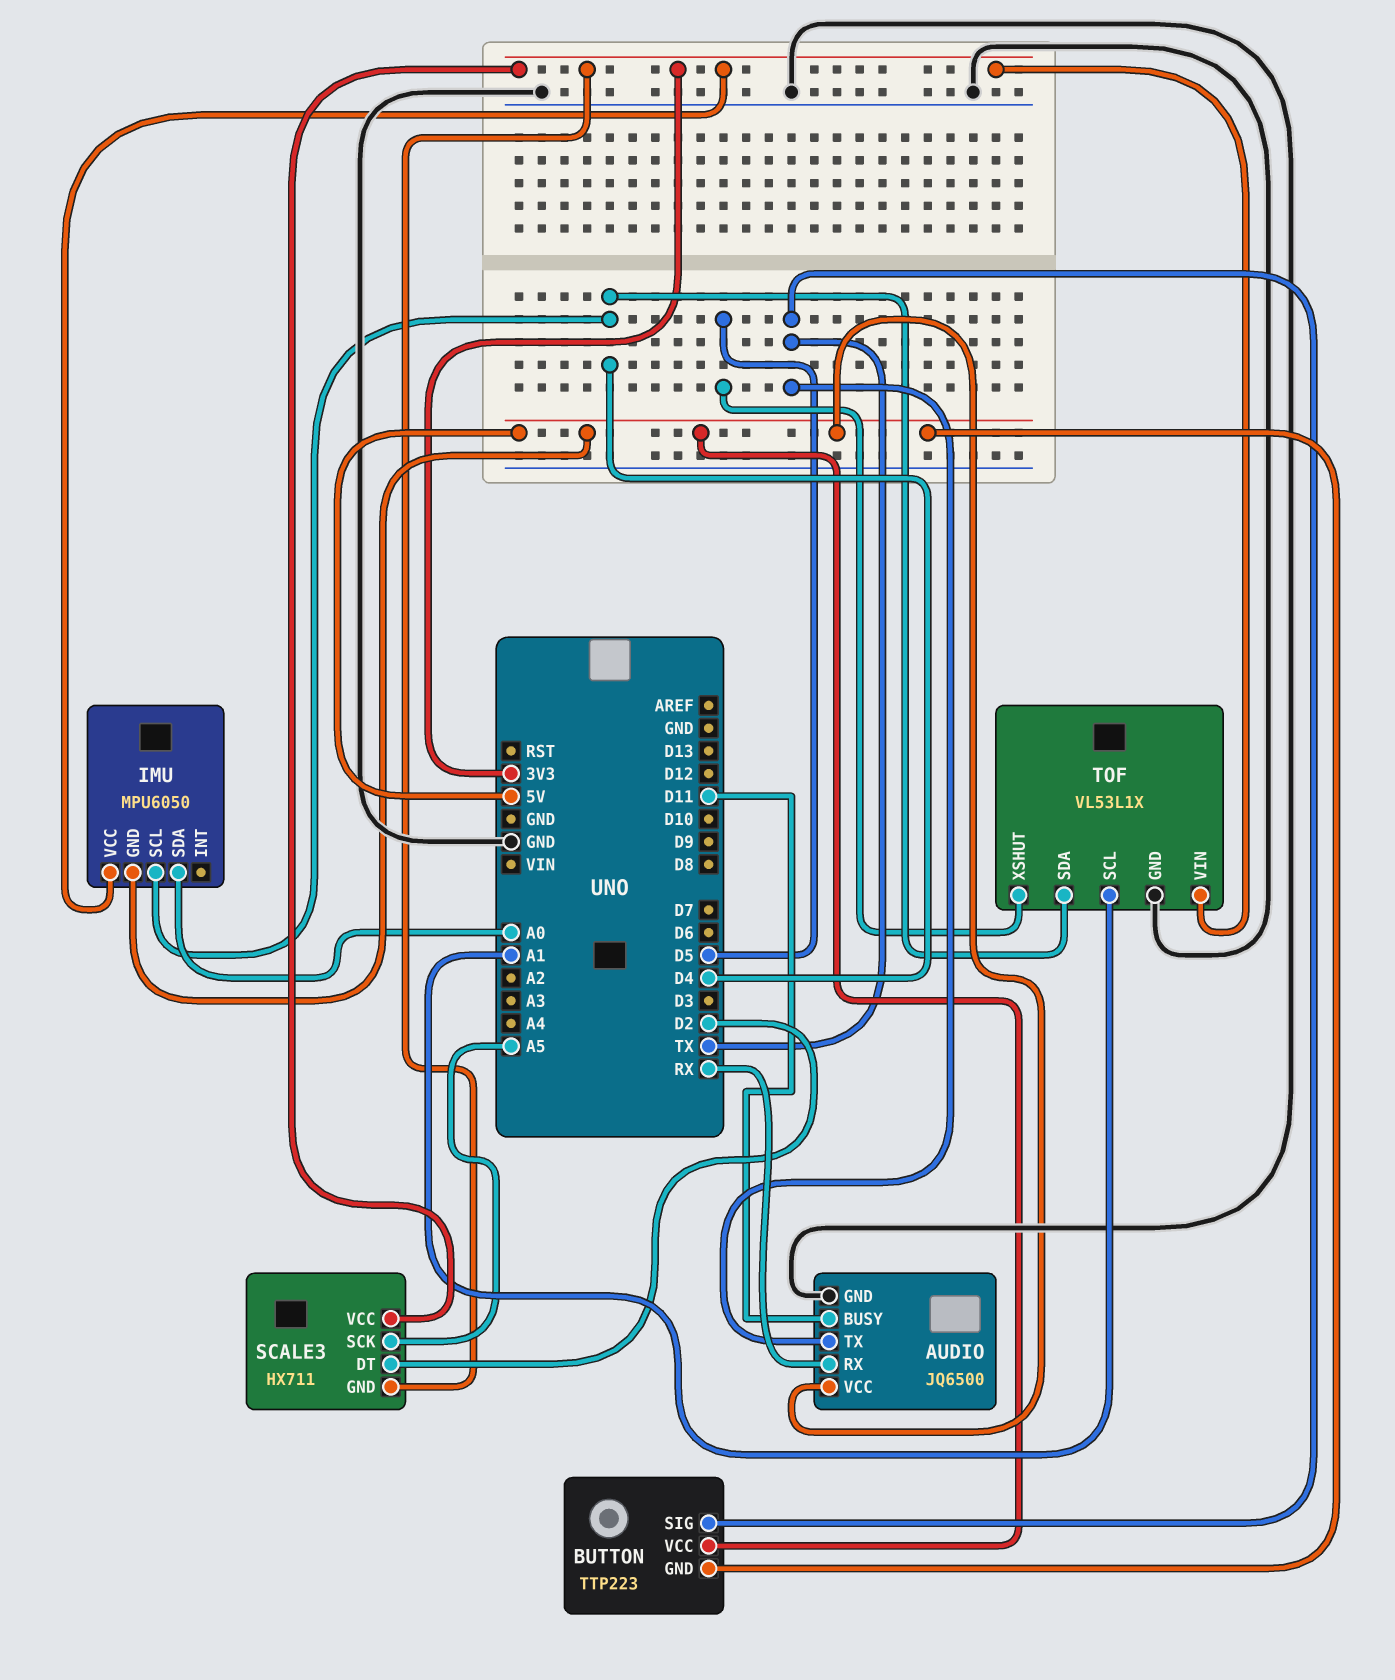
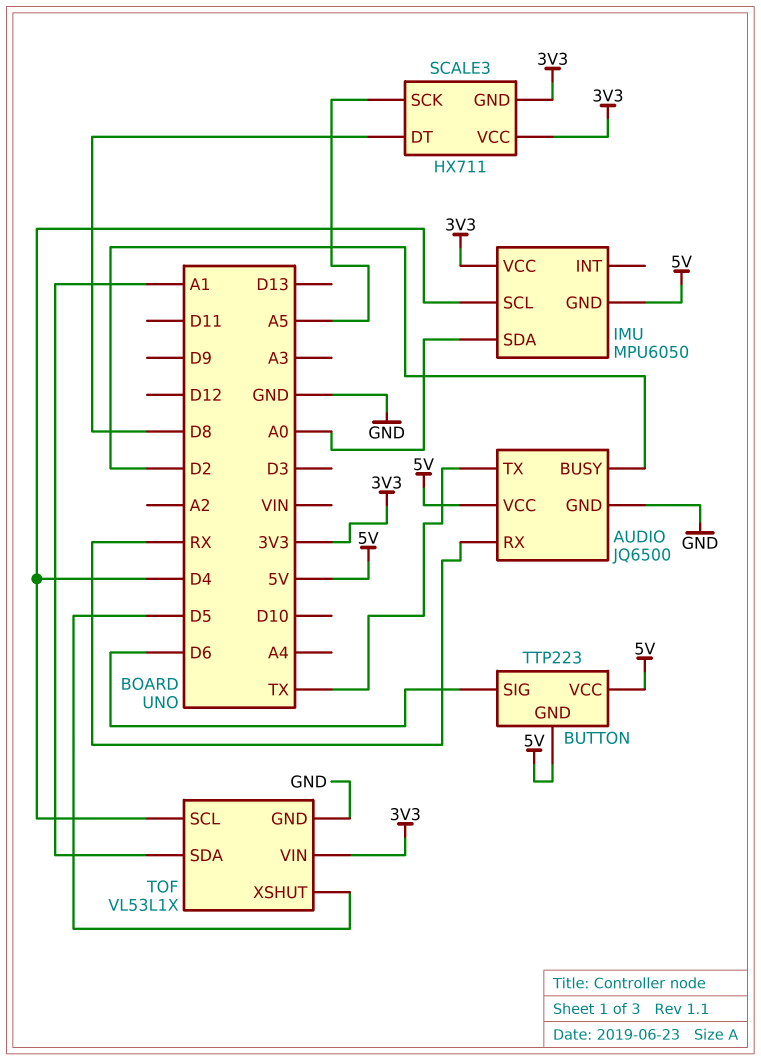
AUDIO pin BUSY: D11 -> D2
BUTTON pin SIG: TX -> D6
SCALE3 pin DT: D2 -> D8
TOF pin SCL: A1 -> D4
TOF pin SDA: D4 -> A1

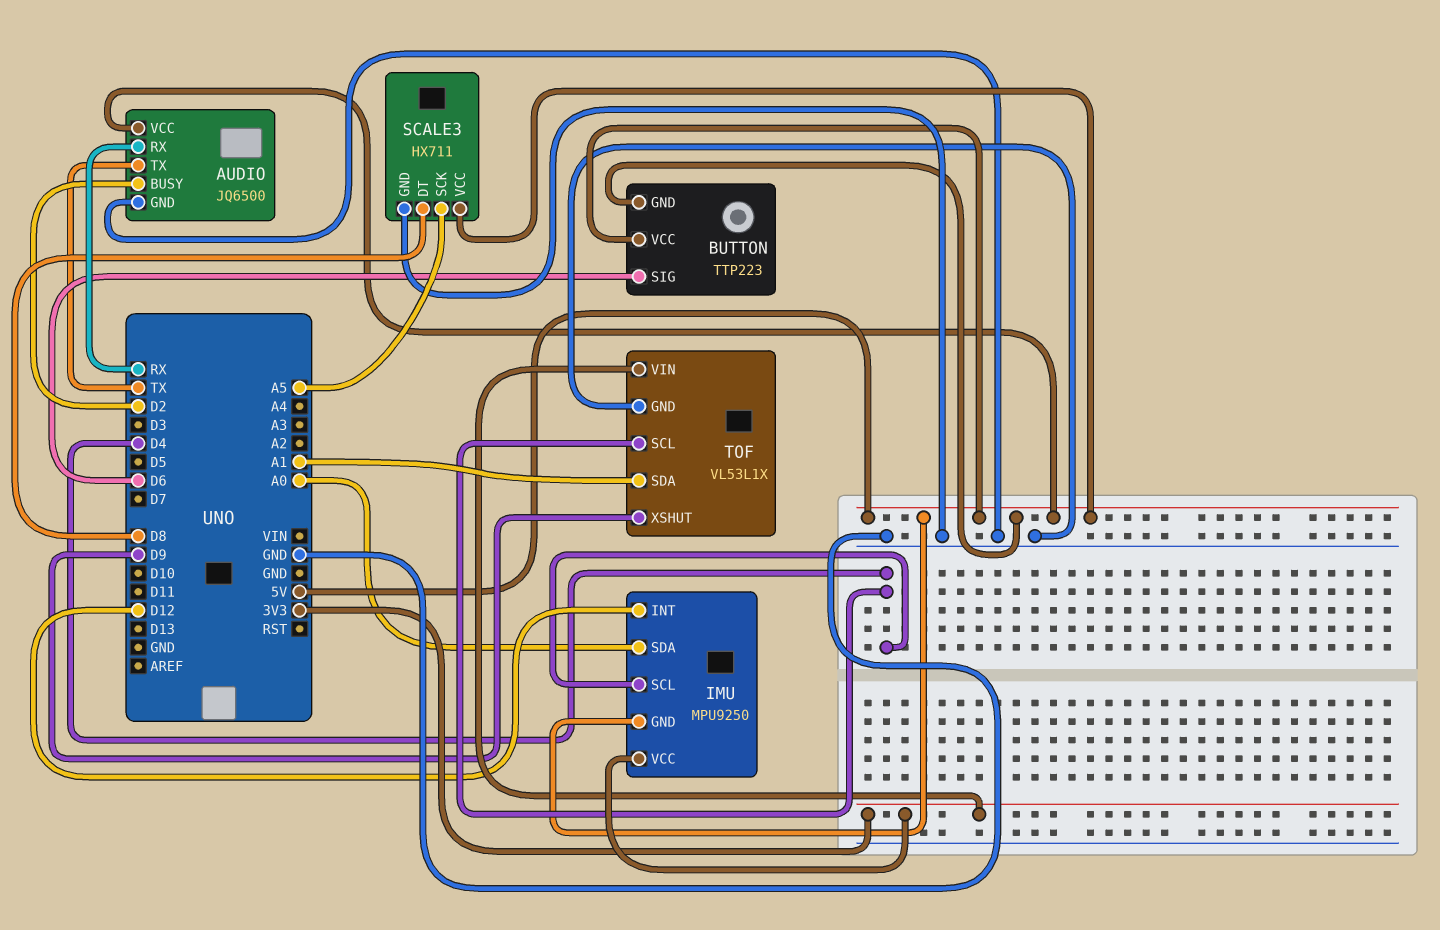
IMU: MPU6050 -> MPU9250
IMU pin INT: none -> D12
SCALE3 pin GND: 3V3 -> GND
SCALE3 pin VCC: 3V3 -> 5V
TOF pin XSHUT: D5 -> D9

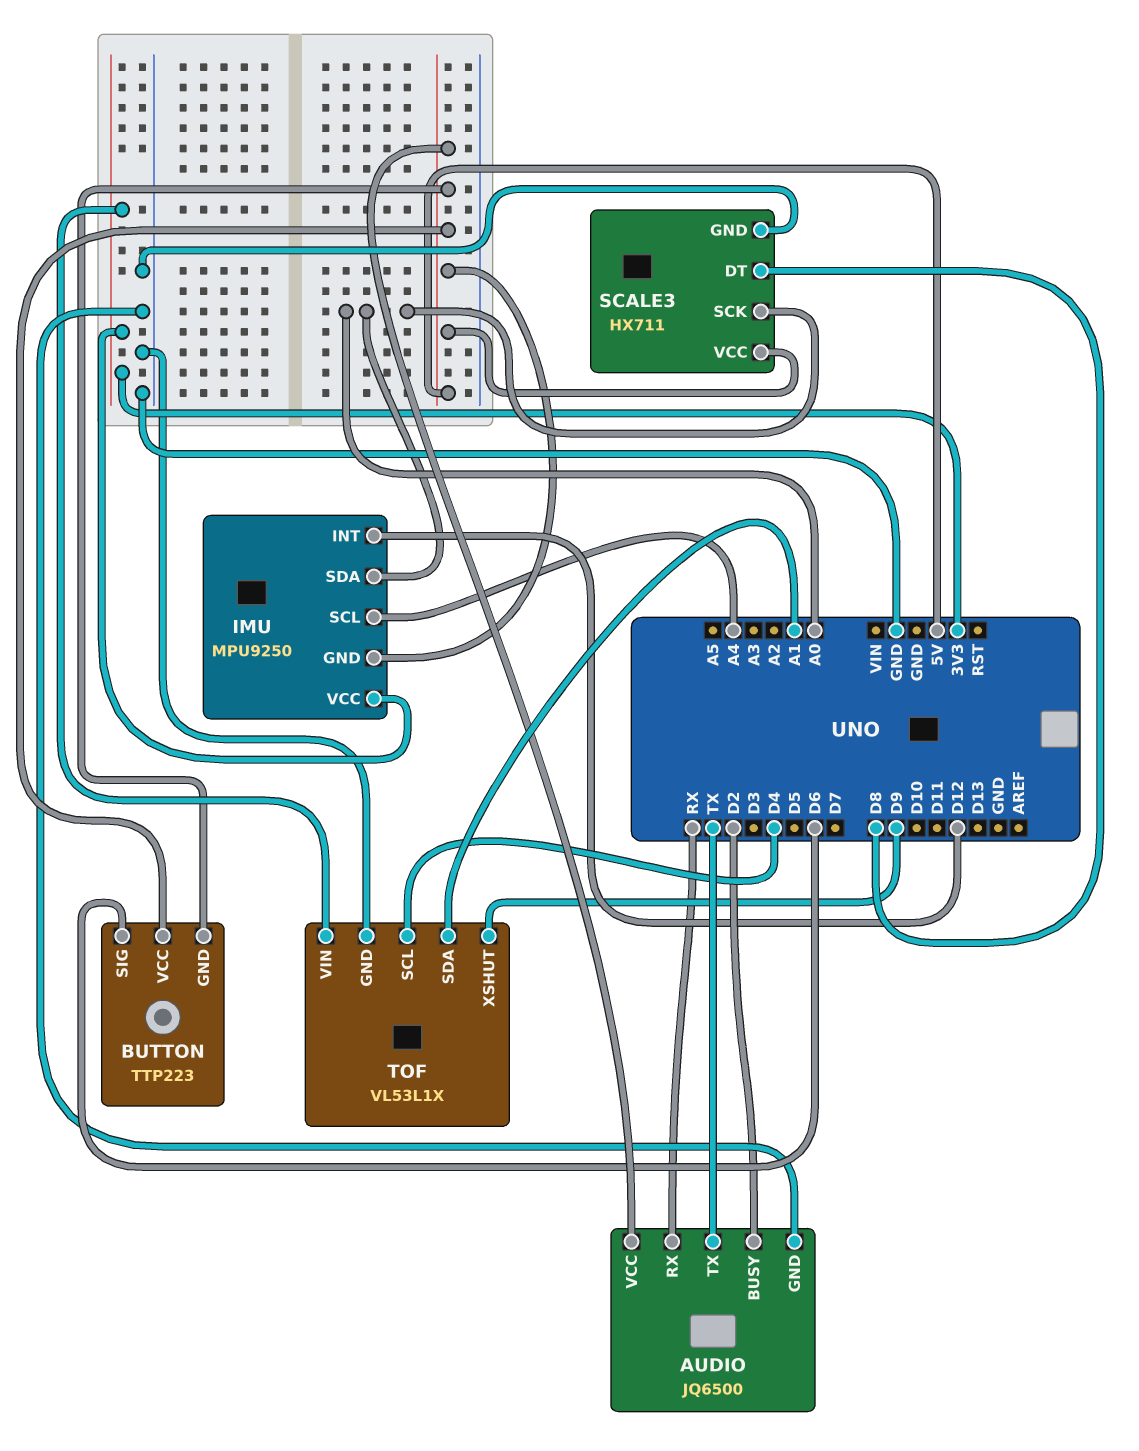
IMU pin SCL: D4 -> A4
SCALE3 pin SCK: A5 -> A0

